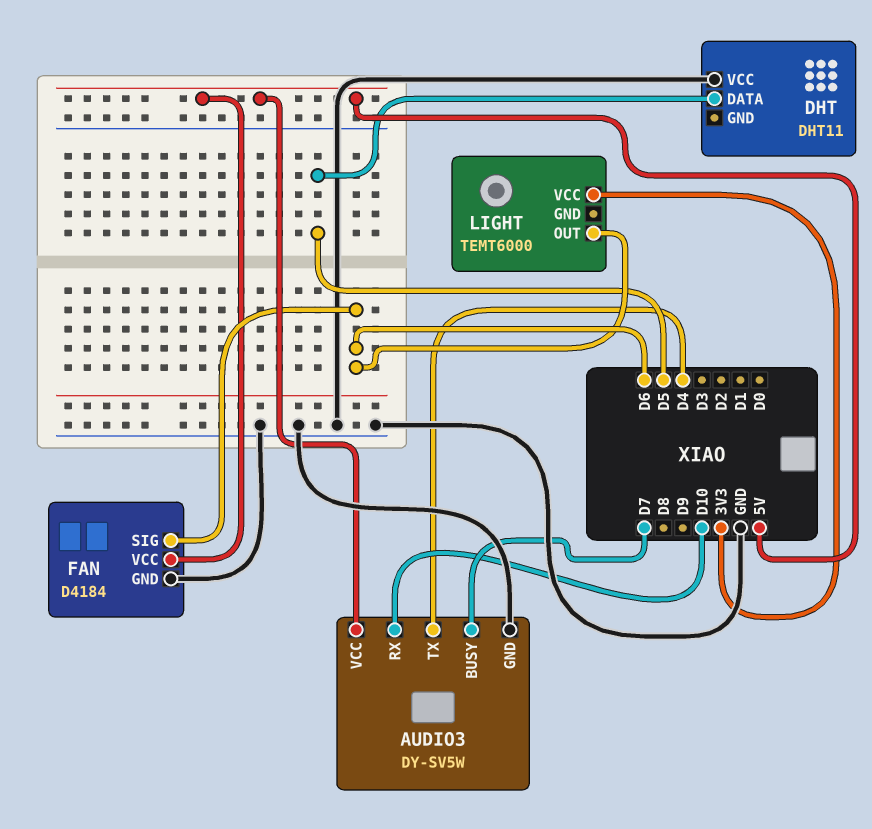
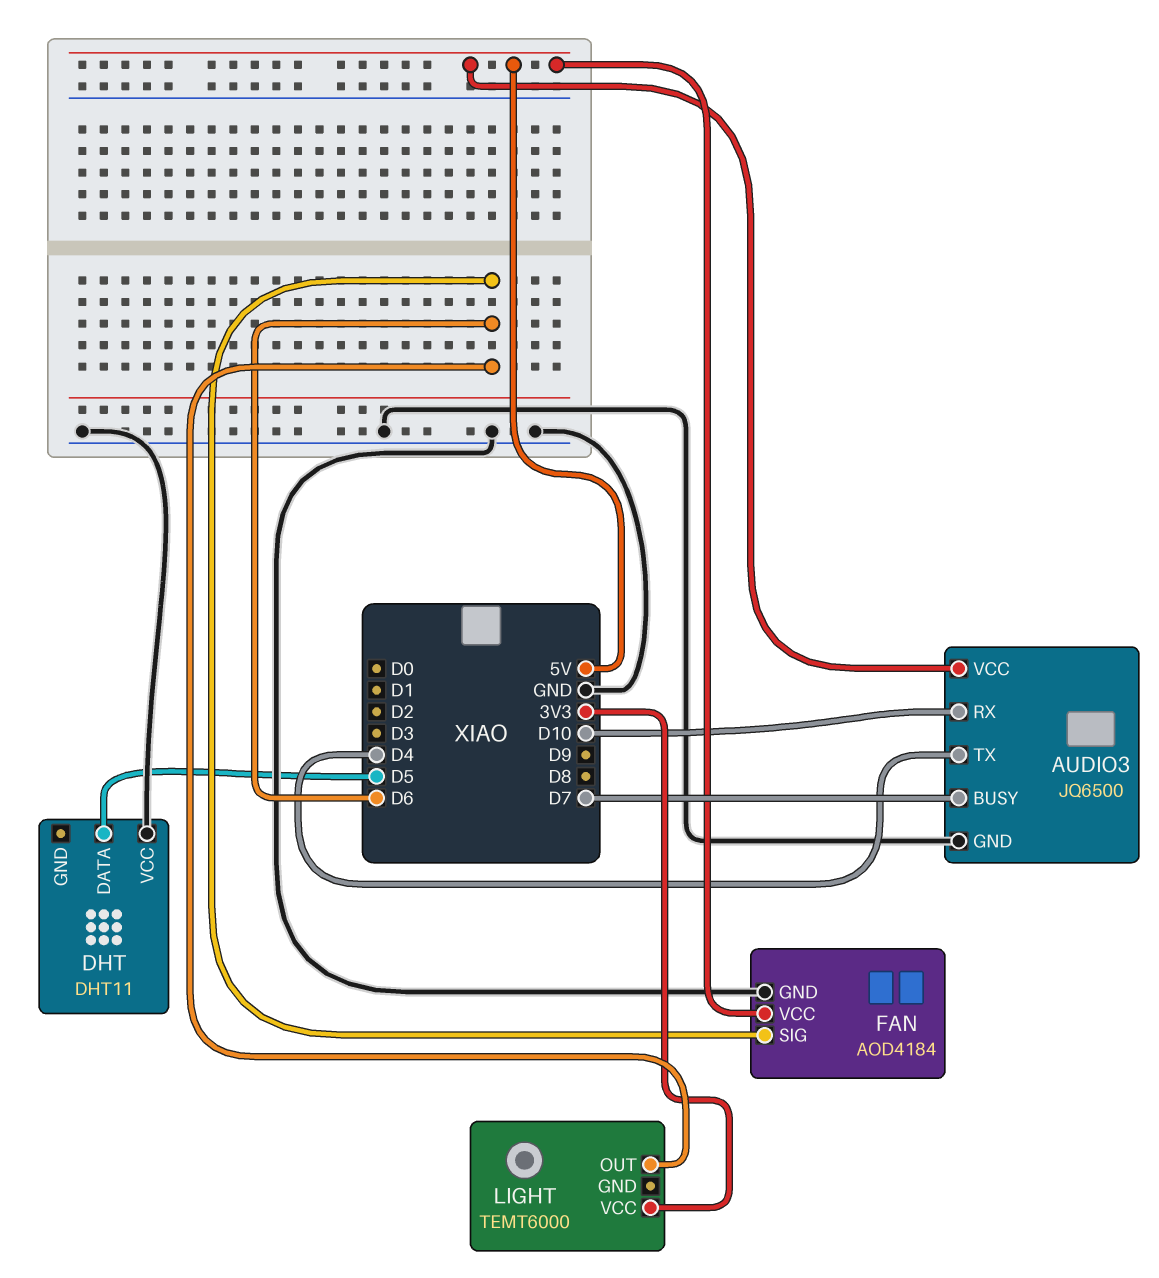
AUDIO3: DY-SV5W -> JQ6500
FAN: D4184 -> AOD4184

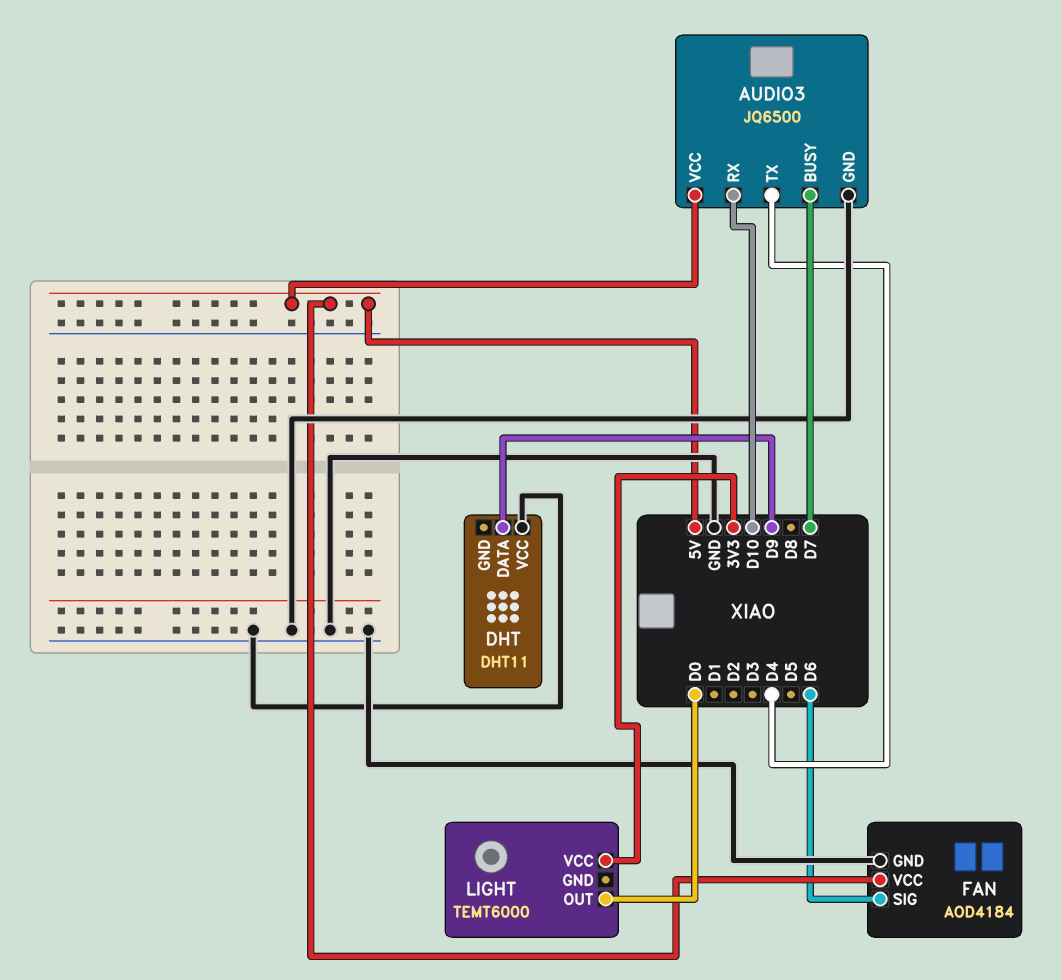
DHT pin DATA: D5 -> D9
LIGHT pin OUT: D6 -> D0

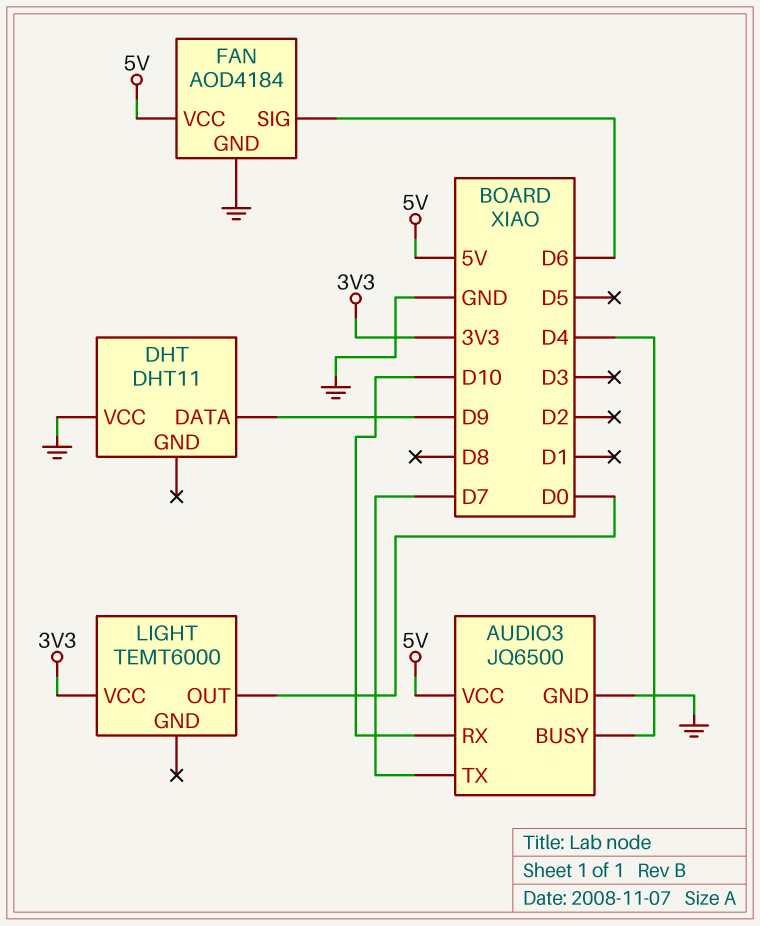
AUDIO3 pin BUSY: D7 -> D4
AUDIO3 pin TX: D4 -> D7

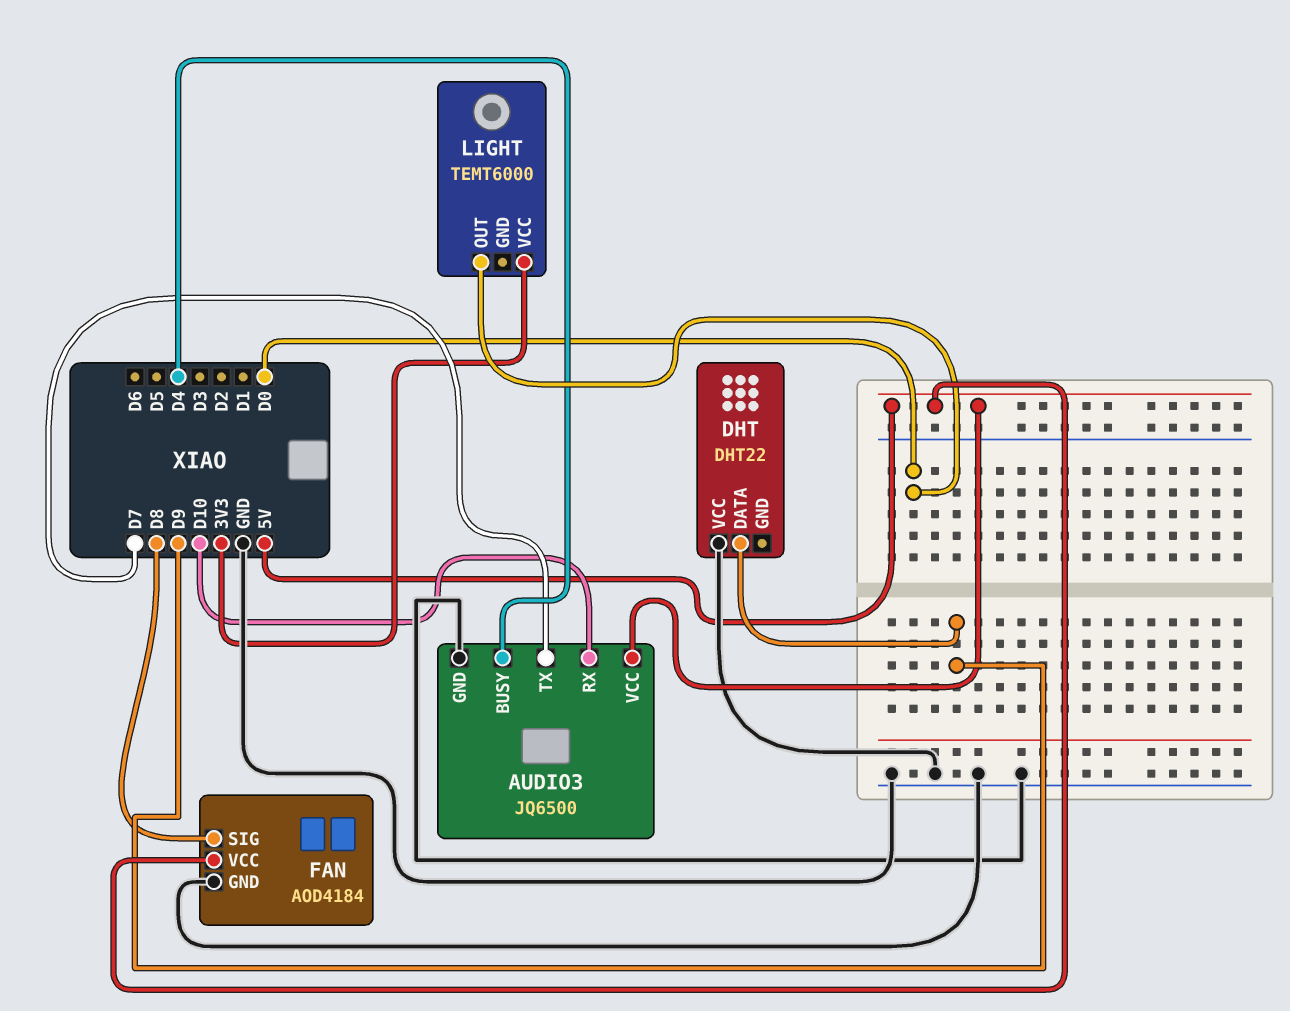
DHT: DHT11 -> DHT22
FAN pin SIG: D6 -> D8

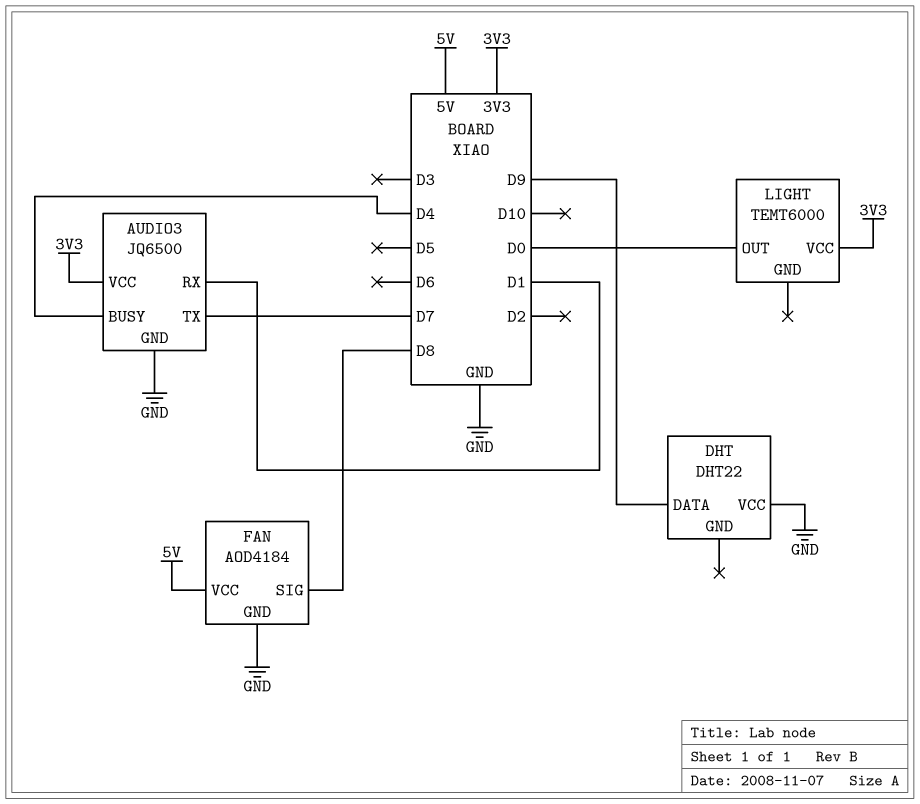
AUDIO3 pin RX: D10 -> D1
AUDIO3 pin VCC: 5V -> 3V3

